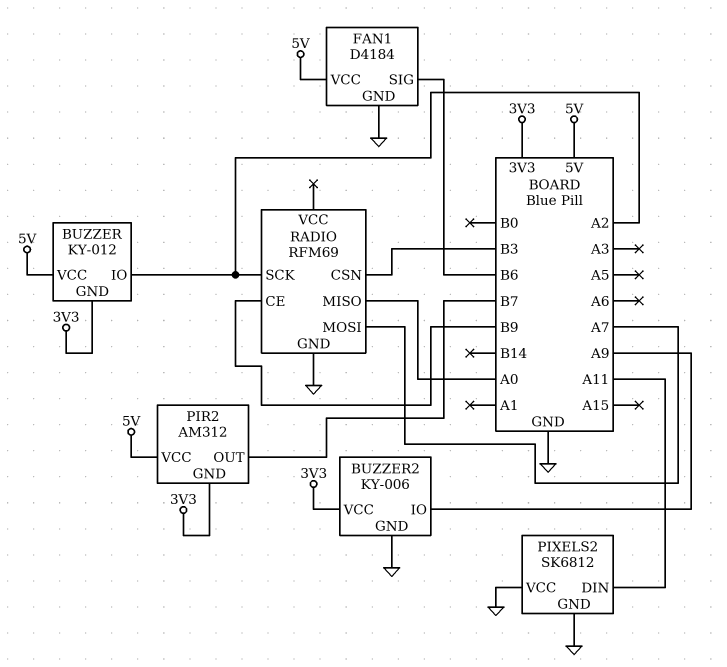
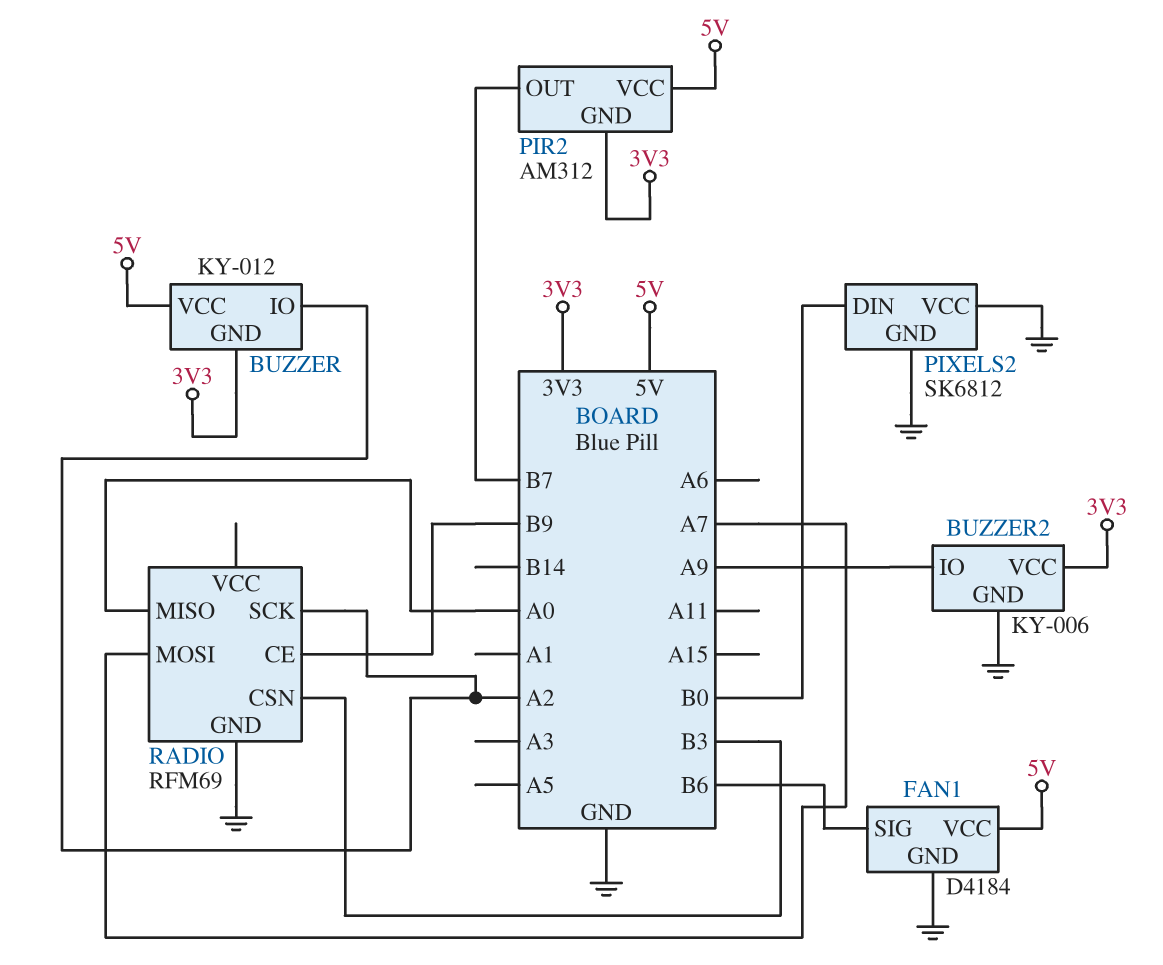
PIXELS2 pin DIN: A11 -> B0

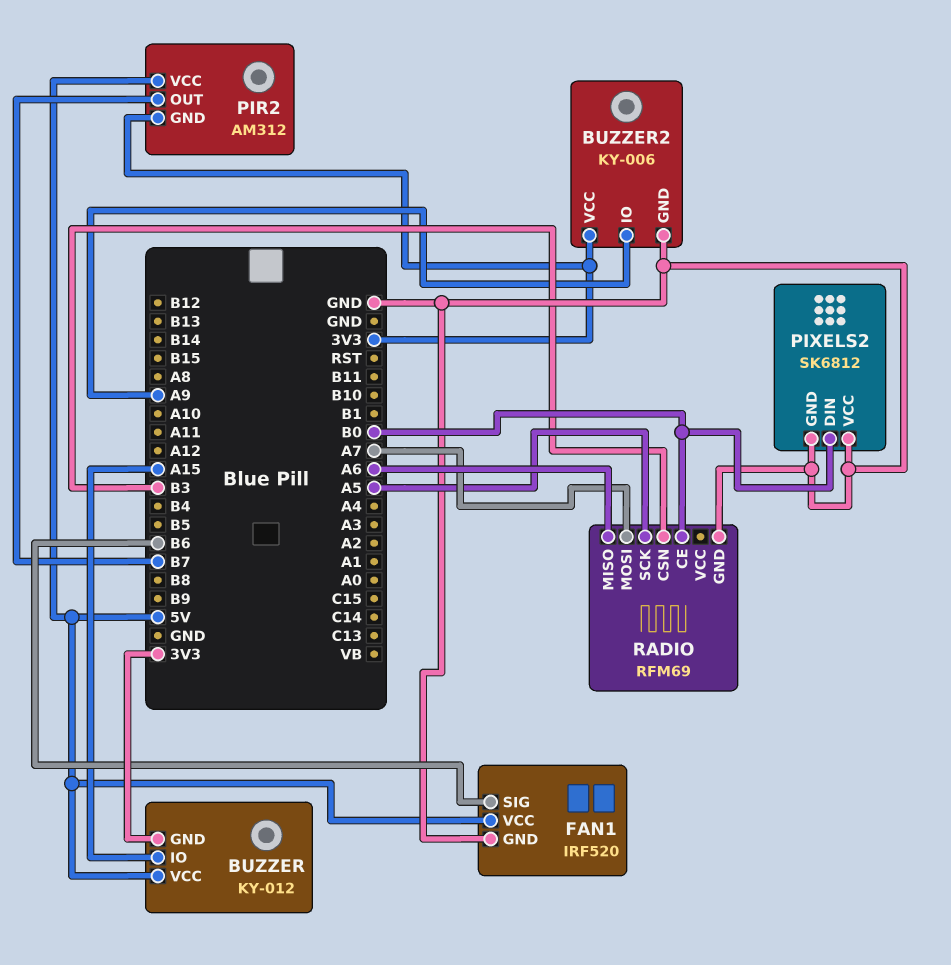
BUZZER pin IO: A2 -> A15
FAN1: D4184 -> IRF520
RADIO pin CE: B9 -> B0
RADIO pin MISO: A0 -> A6
RADIO pin SCK: A2 -> A5

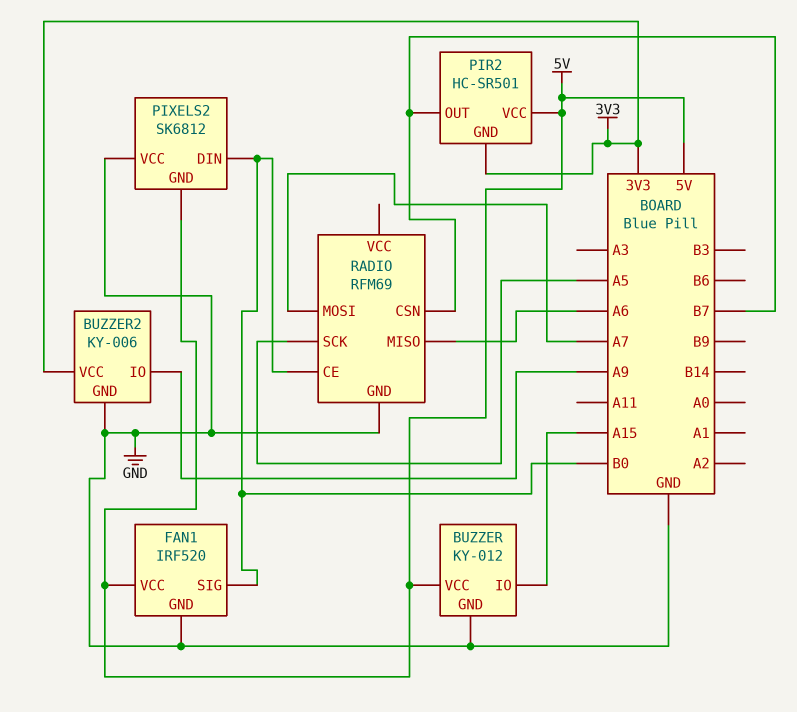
BUZZER pin GND: 3V3 -> GND
FAN1 pin SIG: B6 -> B0
PIR2: AM312 -> HC-SR501
PIXELS2 pin GND: GND -> 5V
RADIO pin CSN: B3 -> B7

